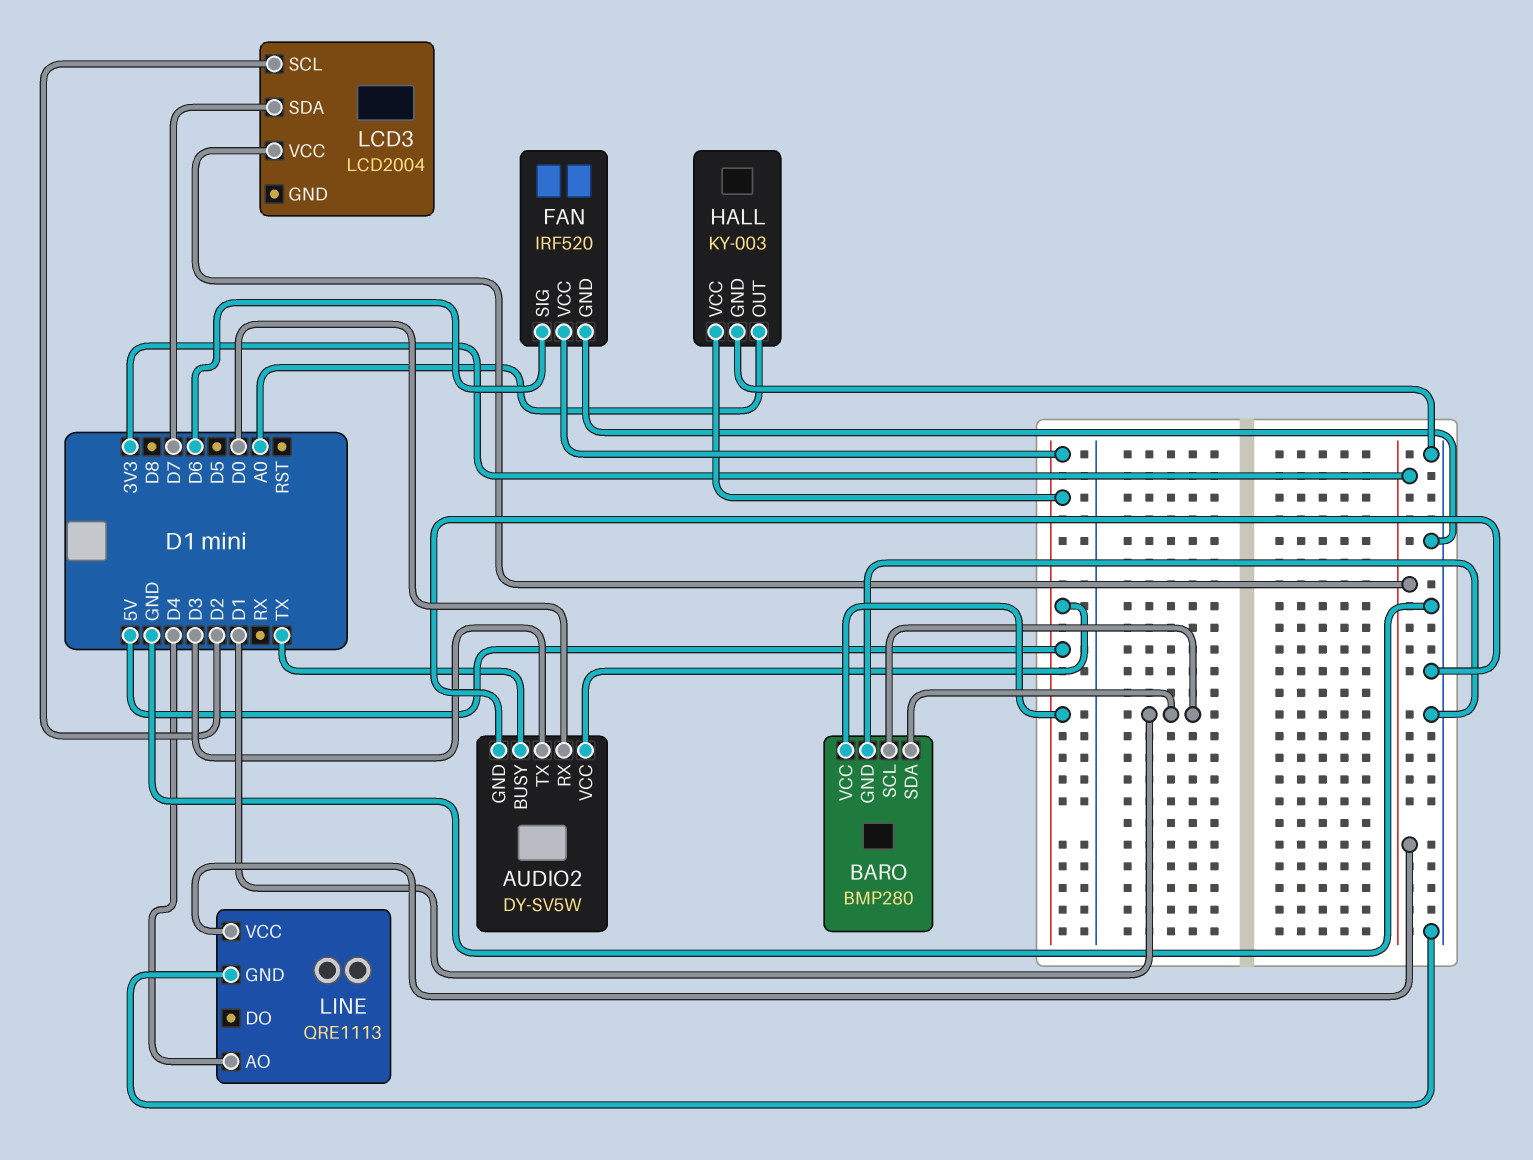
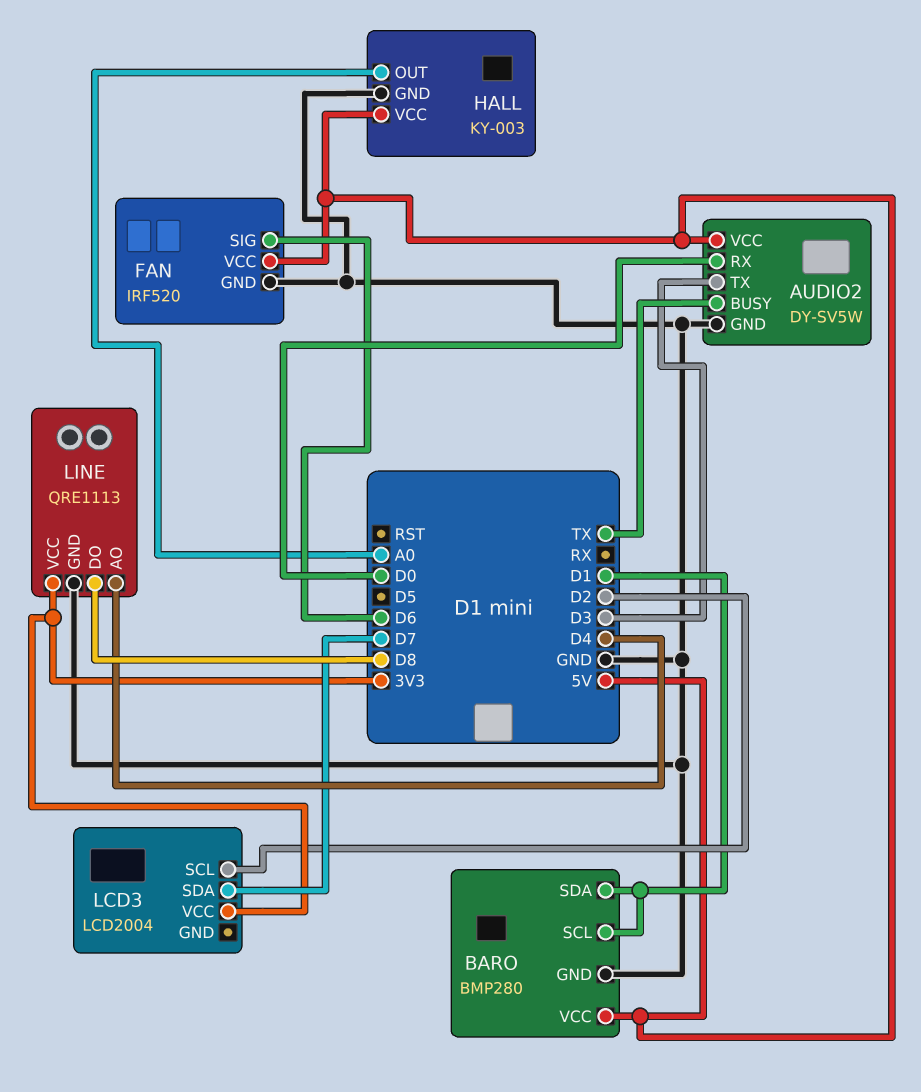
LINE pin DO: none -> D8

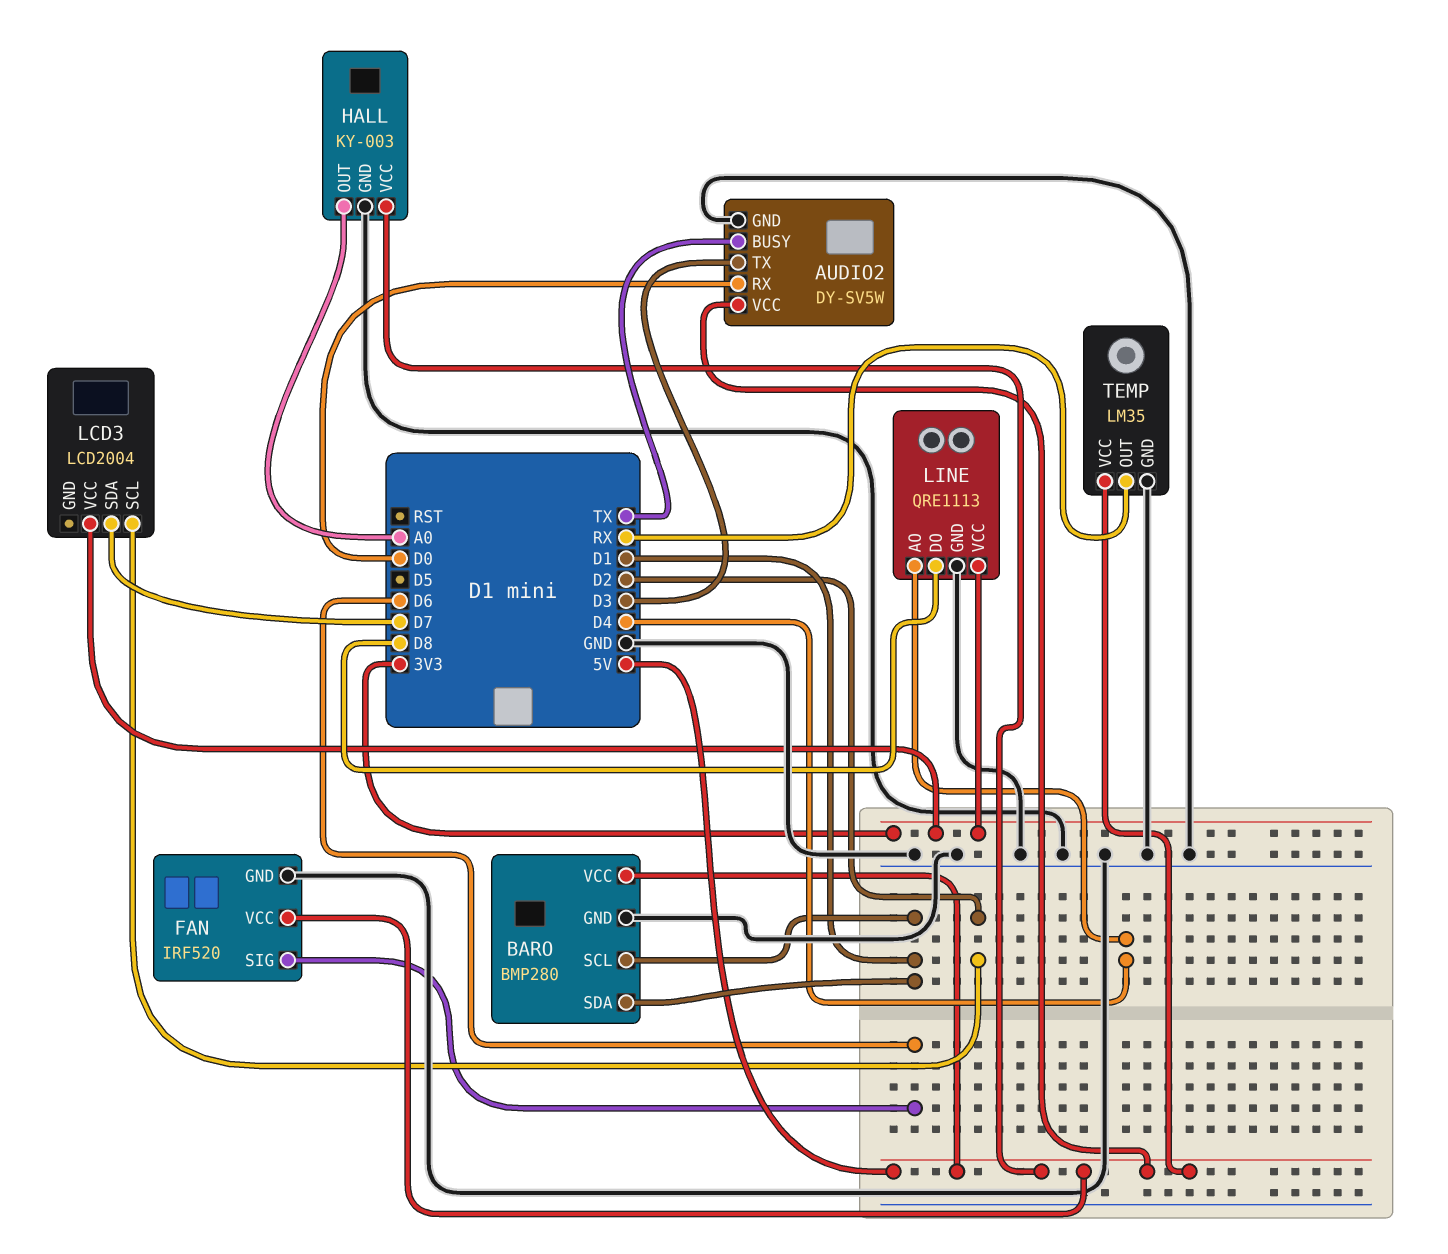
TEMP: none -> LM35
TEMP pin GND: none -> GND
TEMP pin OUT: none -> RX
TEMP pin VCC: none -> 5V

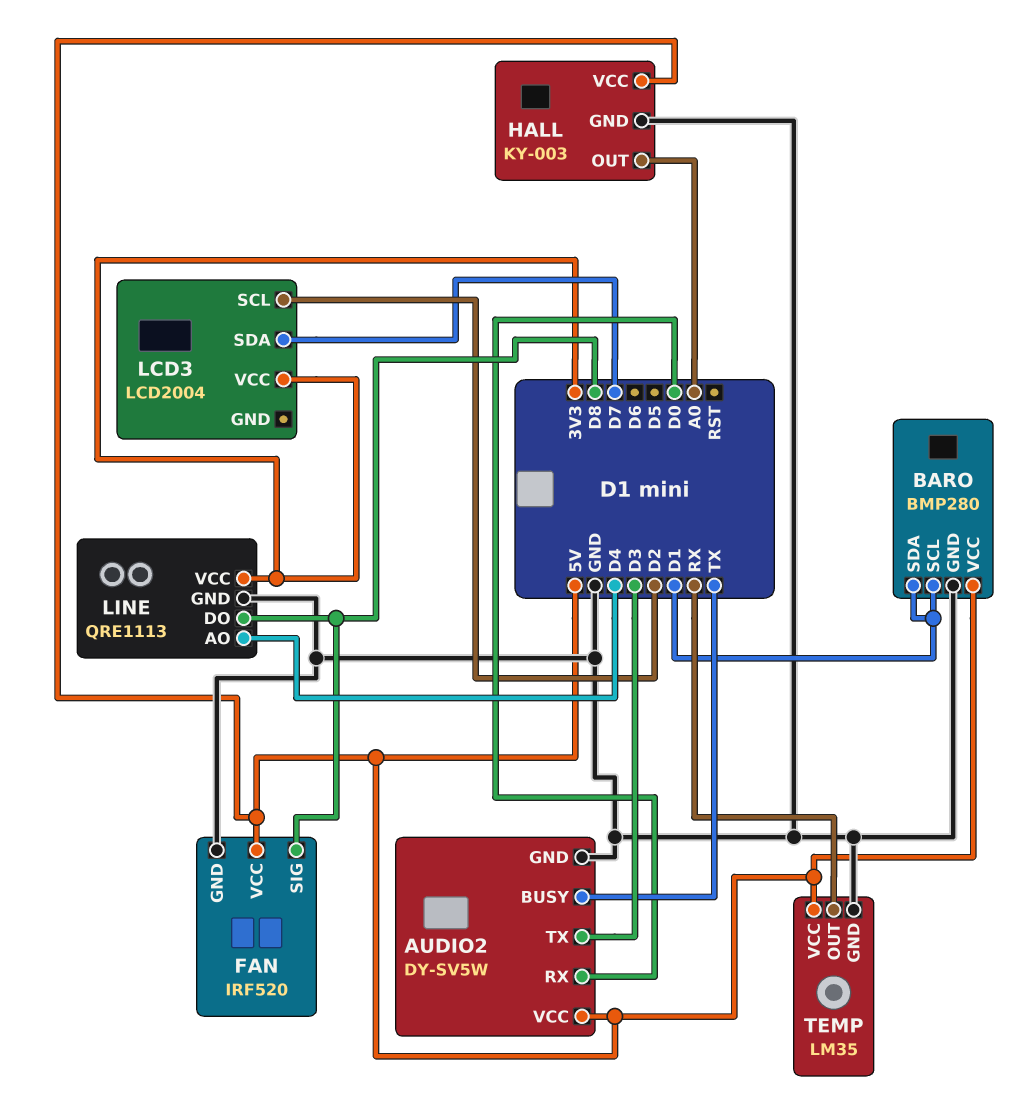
FAN pin SIG: D6 -> D8

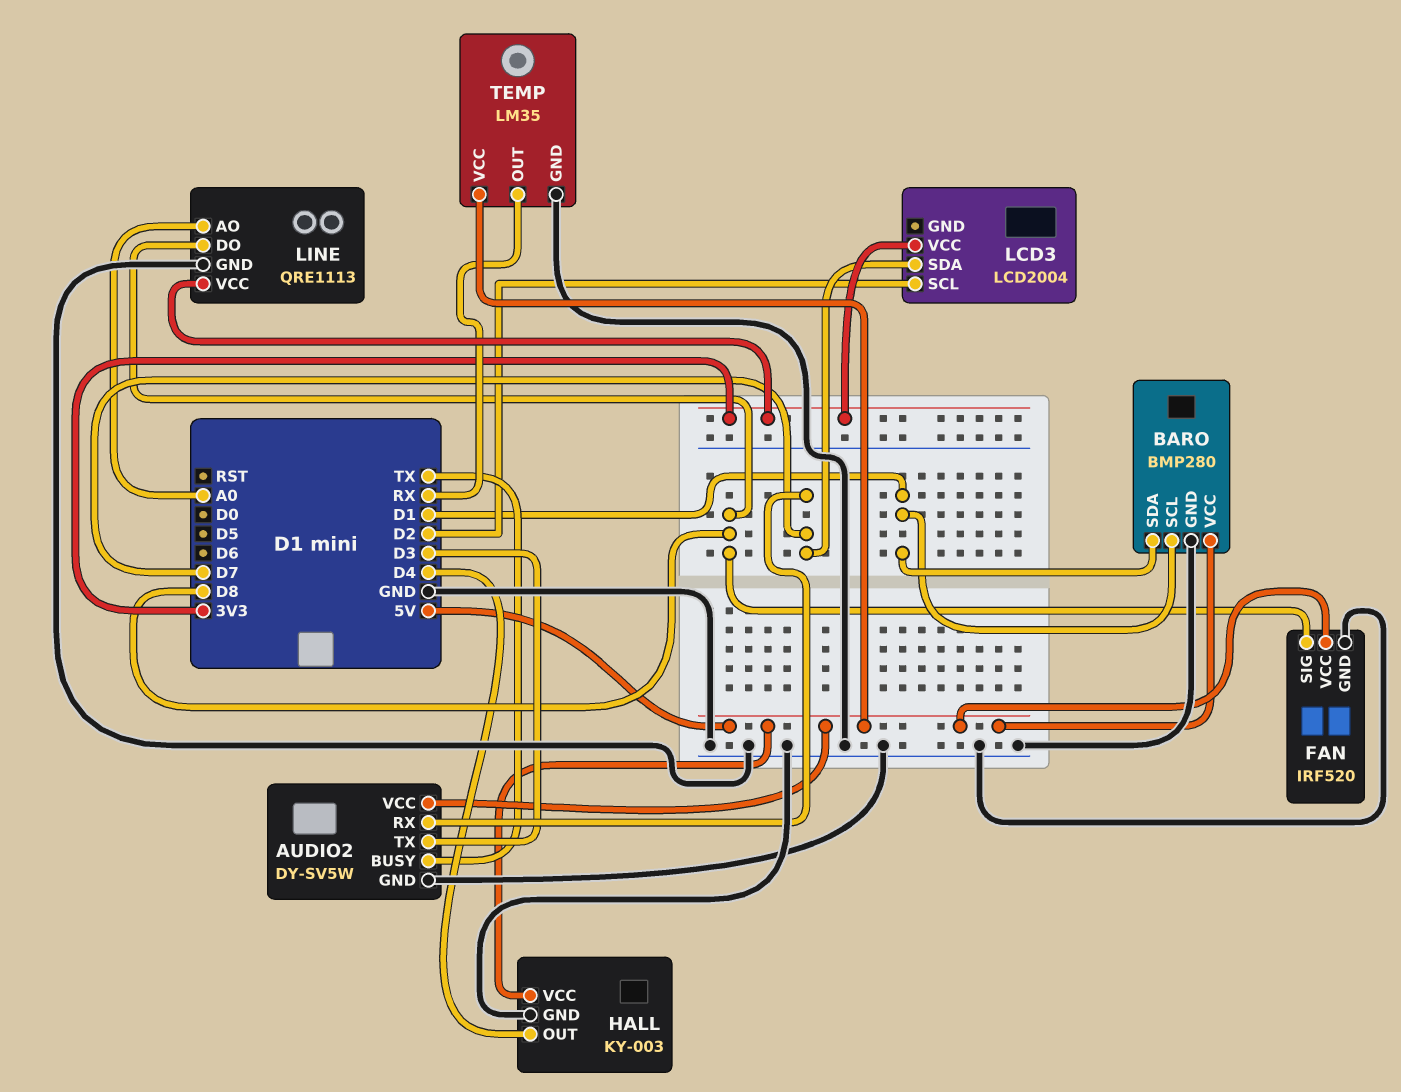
AUDIO2 pin RX: D0 -> D7
HALL pin OUT: A0 -> D4
LINE pin AO: D4 -> A0

